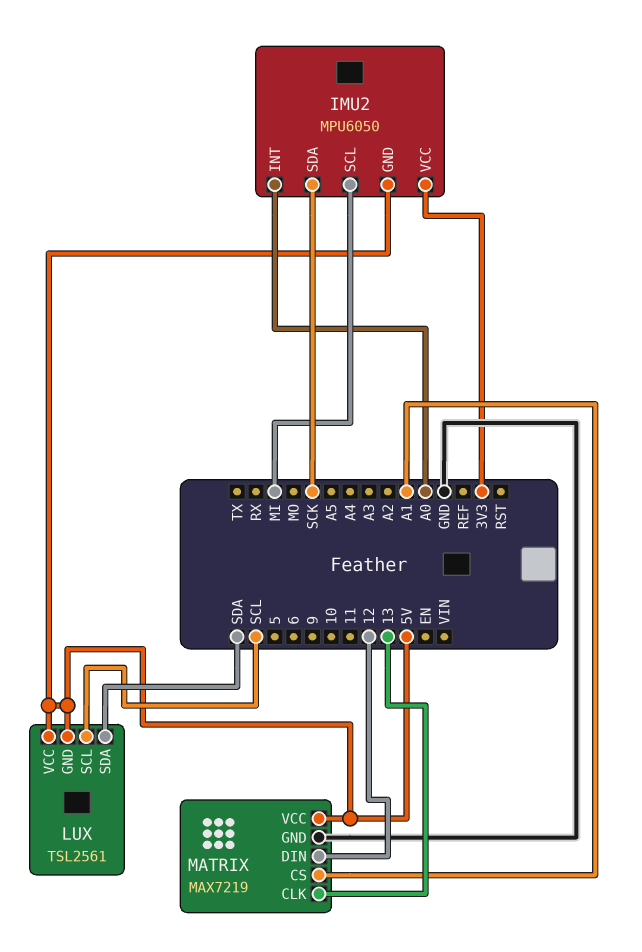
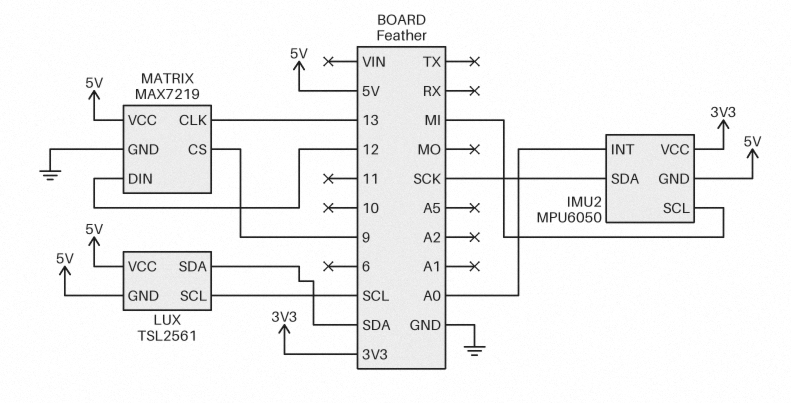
MATRIX pin CS: A1 -> 9

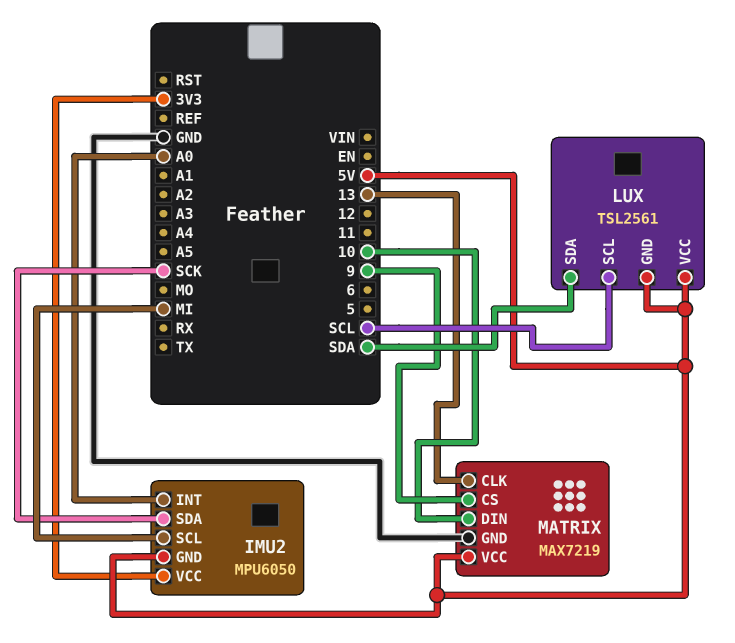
MATRIX pin DIN: 12 -> 10

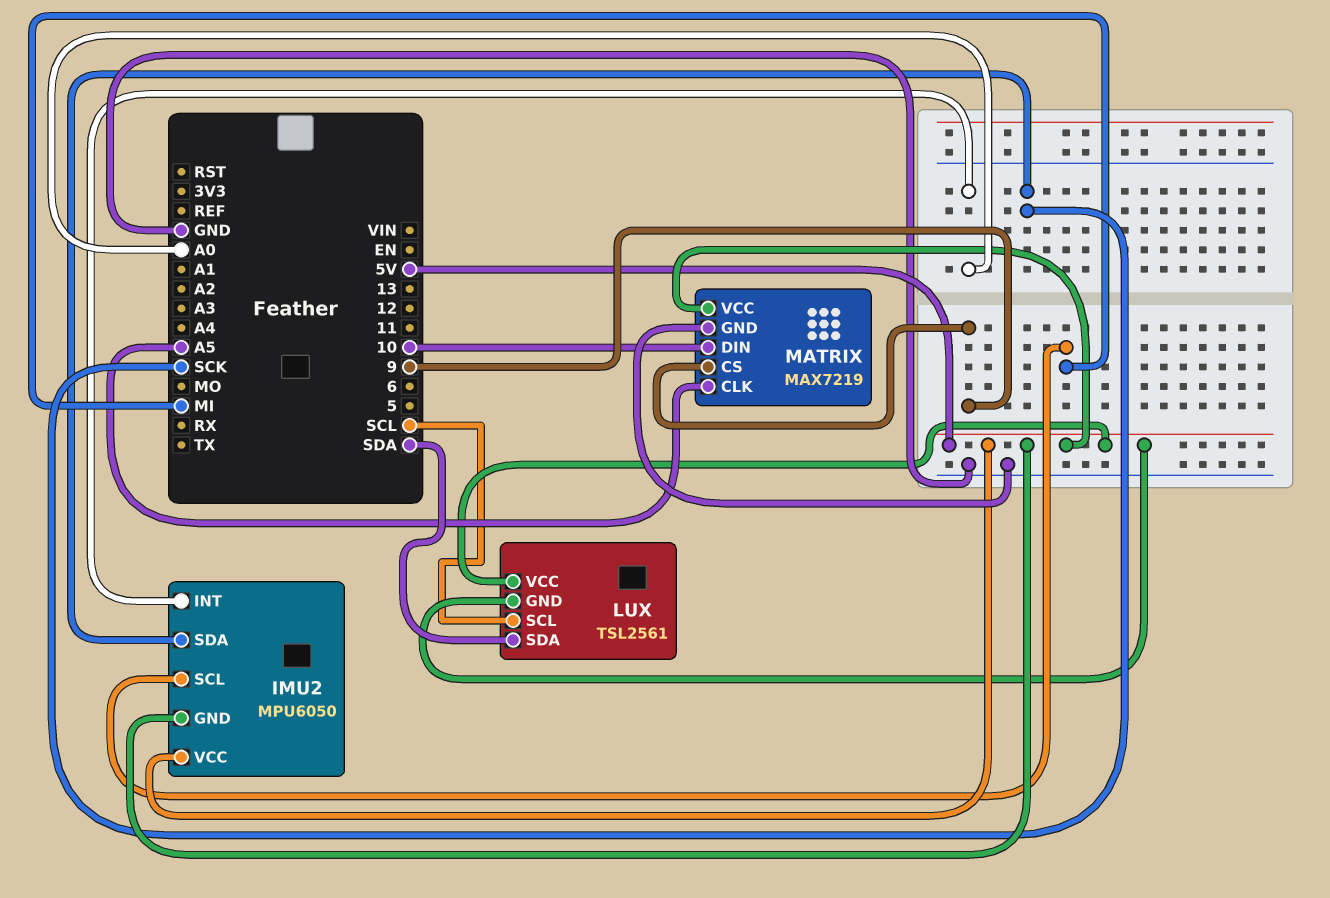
IMU2 pin VCC: 3V3 -> 5V
MATRIX pin CLK: 13 -> A5

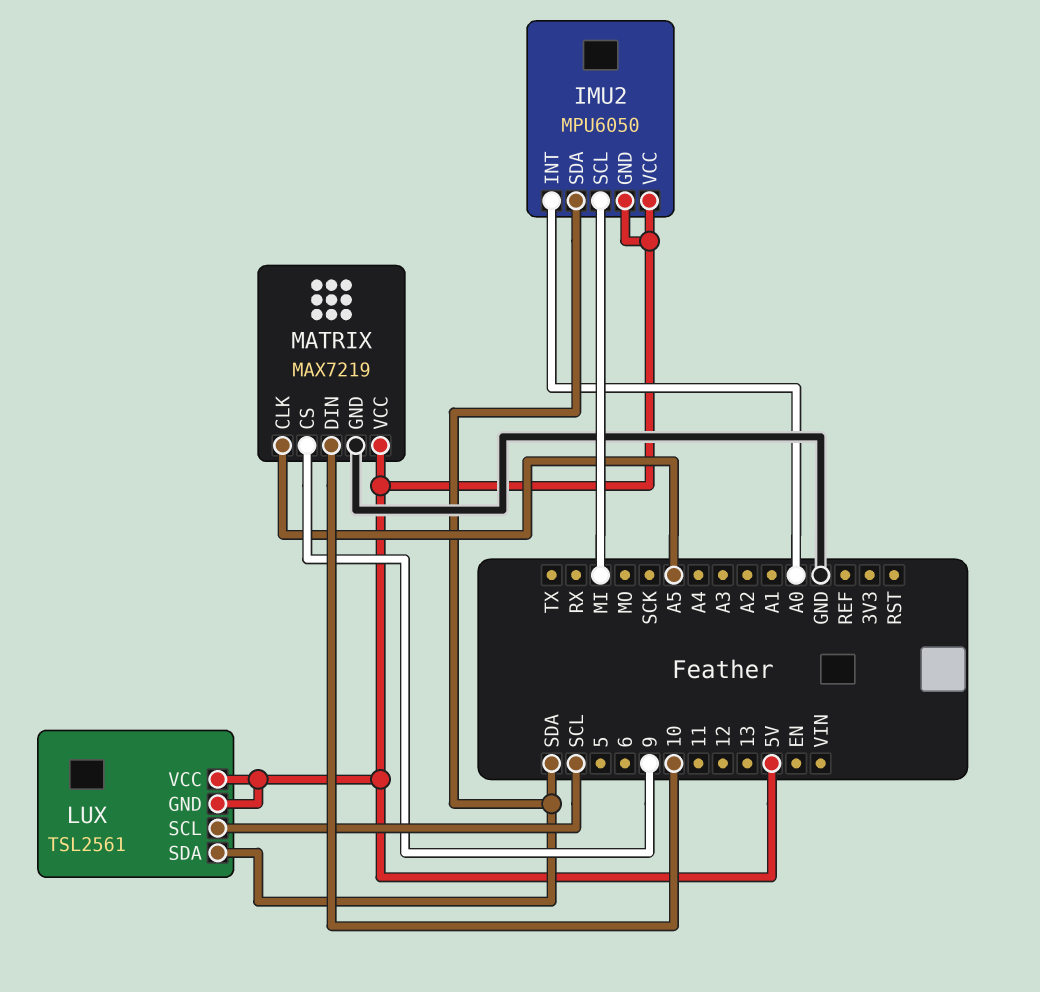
IMU2 pin SDA: SCK -> SDA

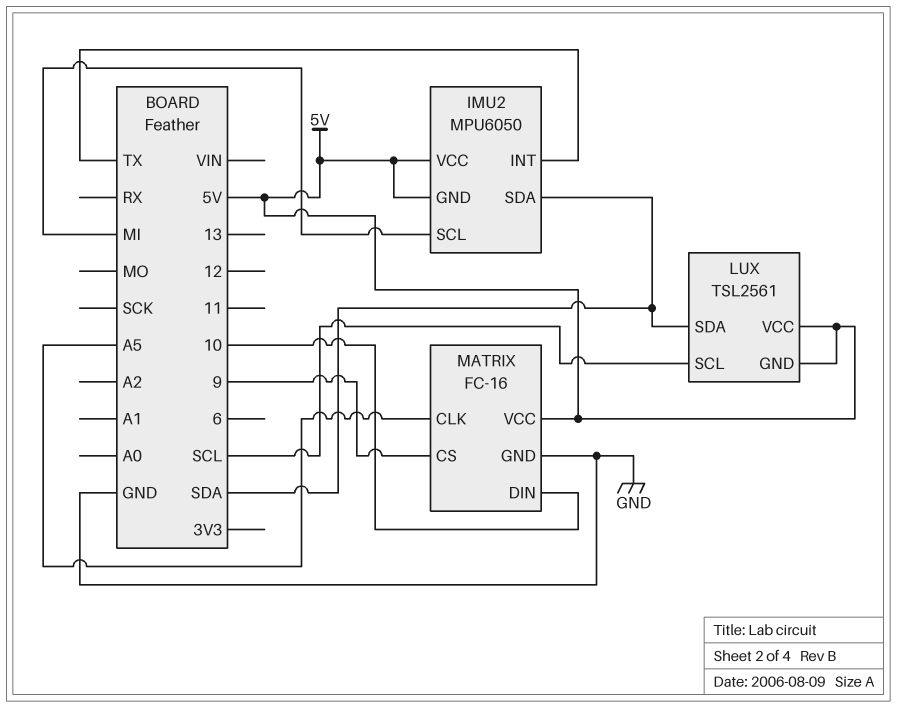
IMU2 pin INT: A0 -> TX
MATRIX: MAX7219 -> FC-16

